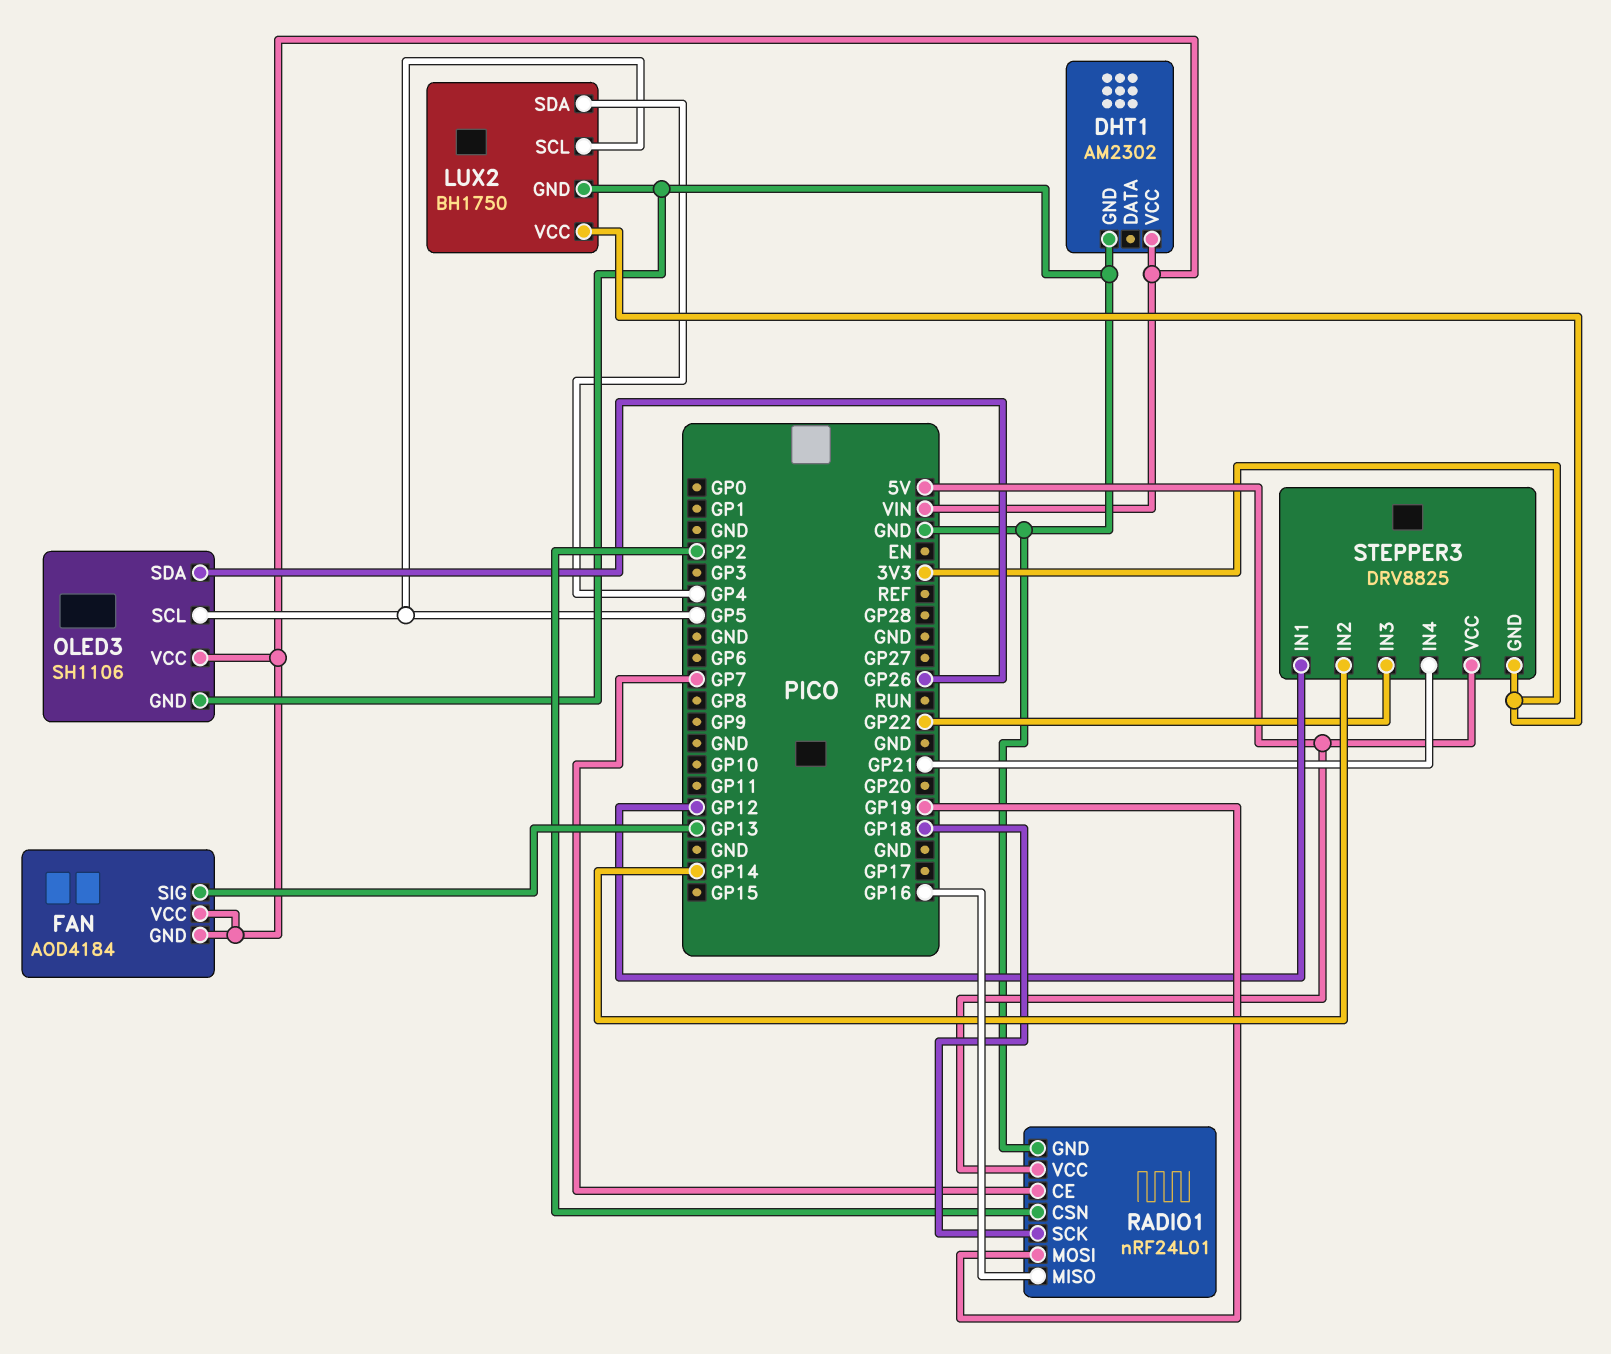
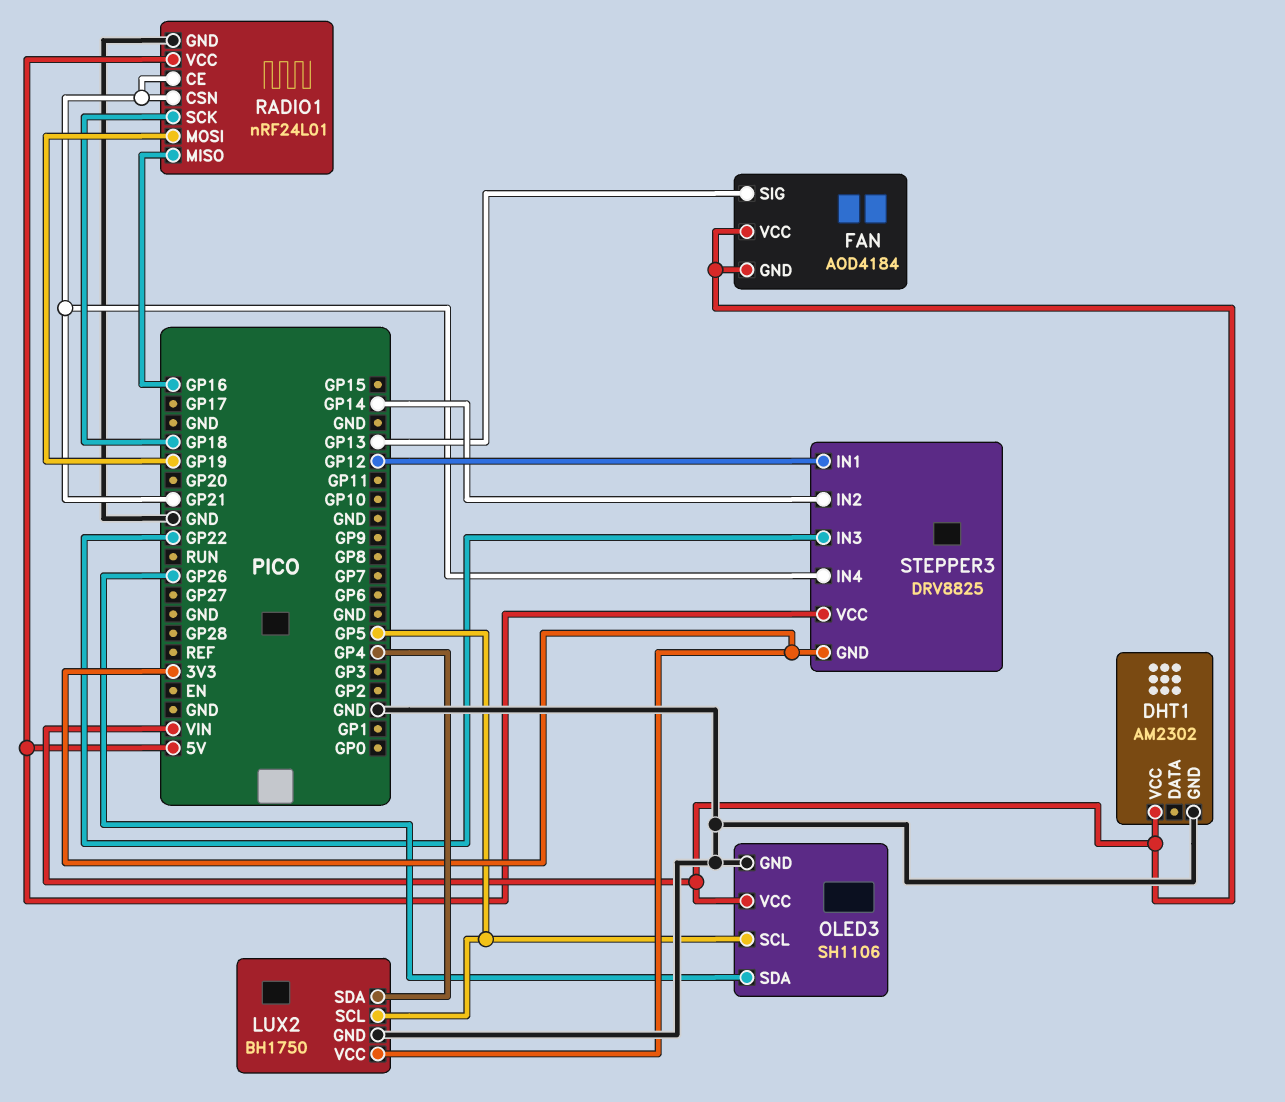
RADIO1 pin CE: GP7 -> GP21
RADIO1 pin CSN: GP2 -> GP21

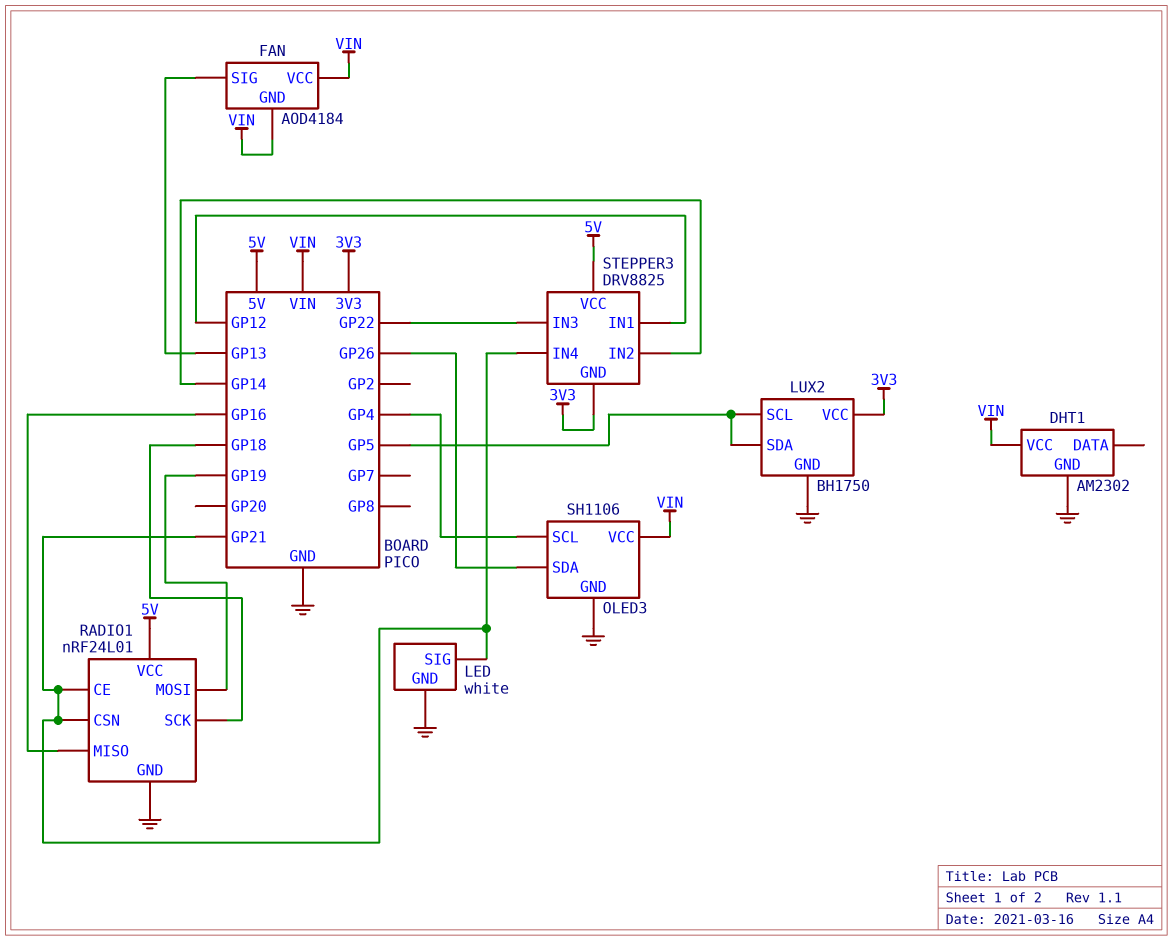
LED: none -> white
LED pin GND: none -> GND
LED pin SIG: none -> GP21
LUX2 pin SDA: GP4 -> GP5
OLED3 pin SCL: GP5 -> GP4

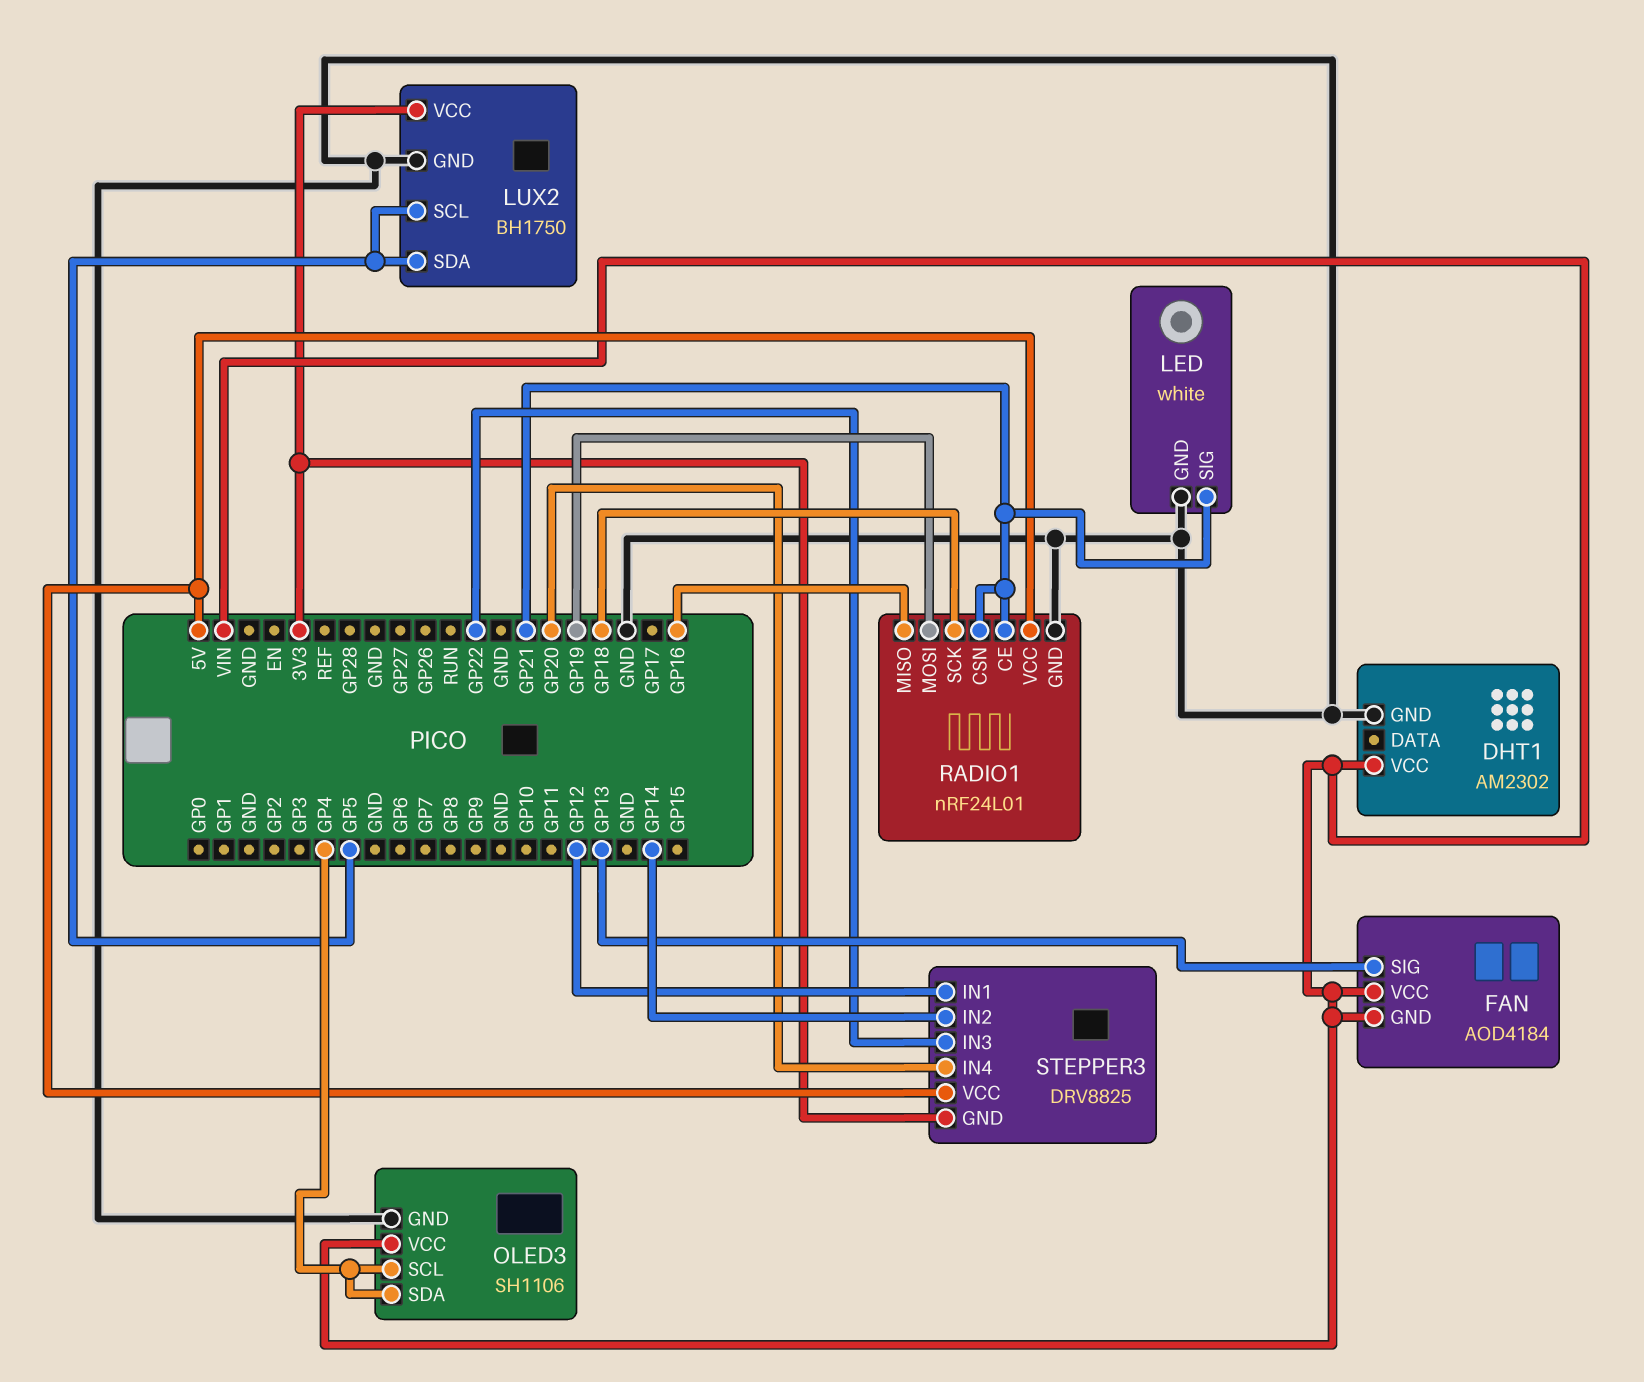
OLED3 pin SDA: GP26 -> GP4
STEPPER3 pin IN4: GP21 -> GP20

